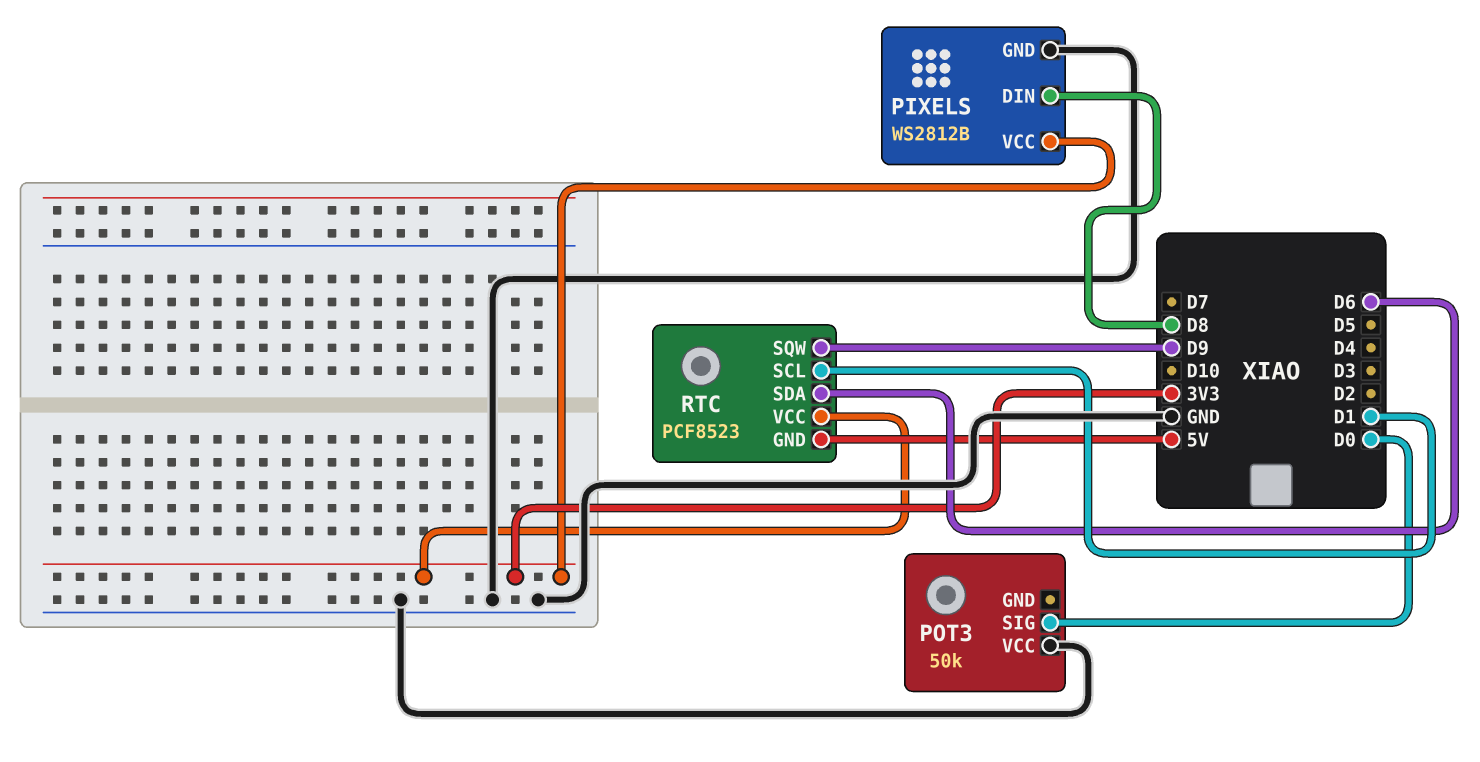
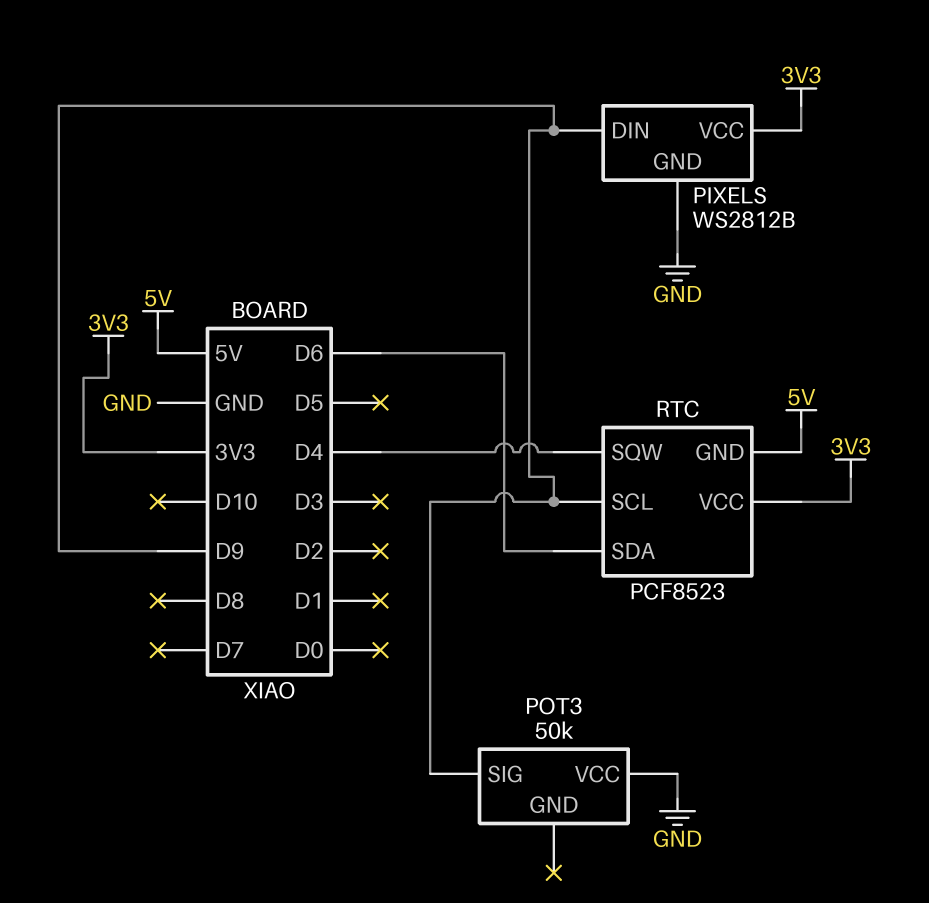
PIXELS pin DIN: D8 -> D9
POT3 pin SIG: D0 -> D9
RTC pin SCL: D1 -> D9
RTC pin SQW: D9 -> D4

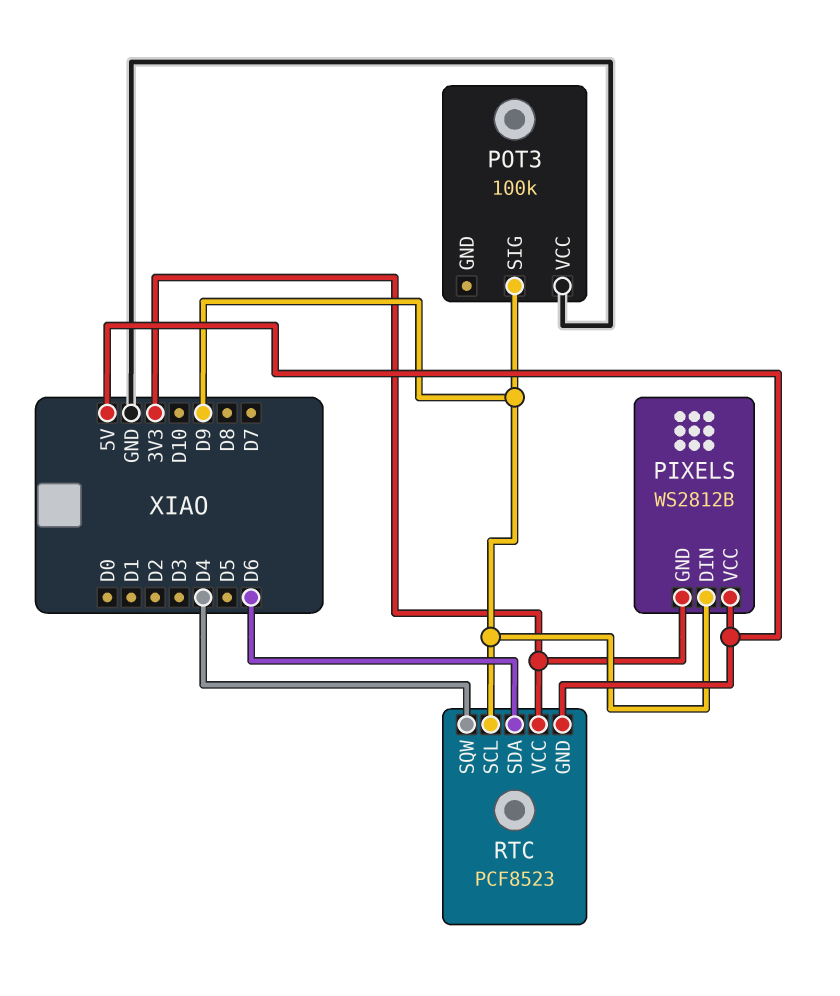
PIXELS pin GND: GND -> 3V3
PIXELS pin VCC: 3V3 -> 5V
POT3: 50k -> 100k

